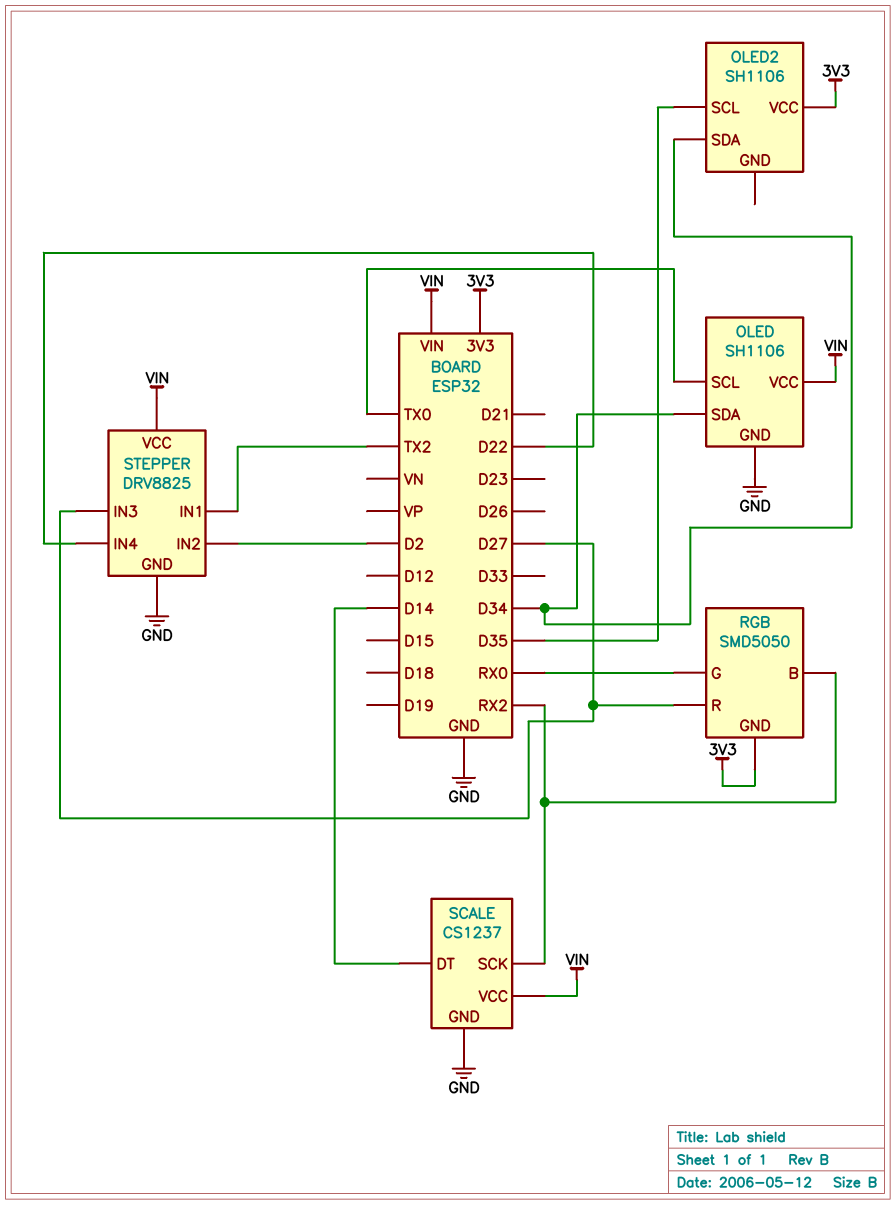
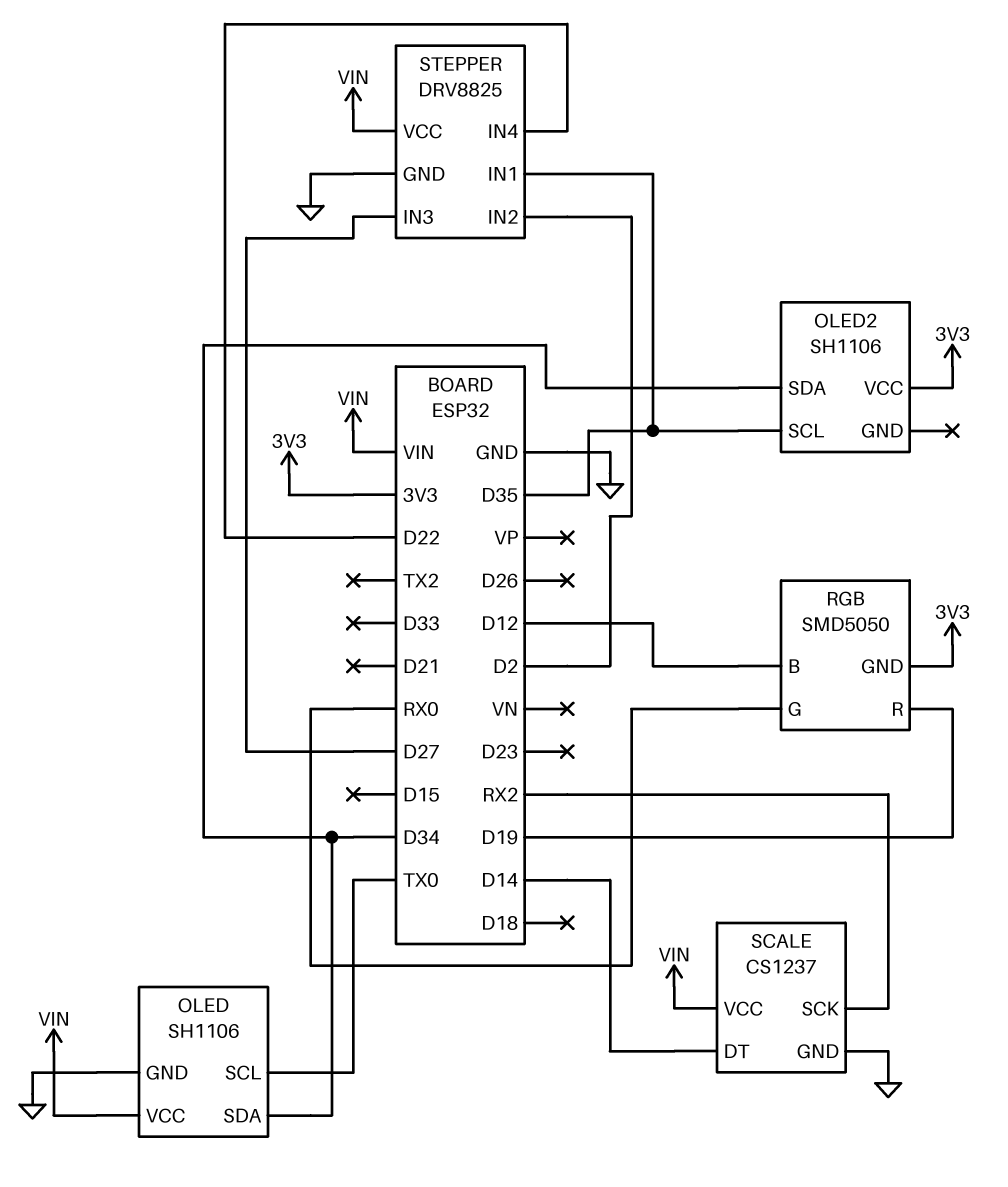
RGB pin B: RX2 -> D12
RGB pin R: D27 -> D19
STEPPER pin IN1: TX2 -> D35

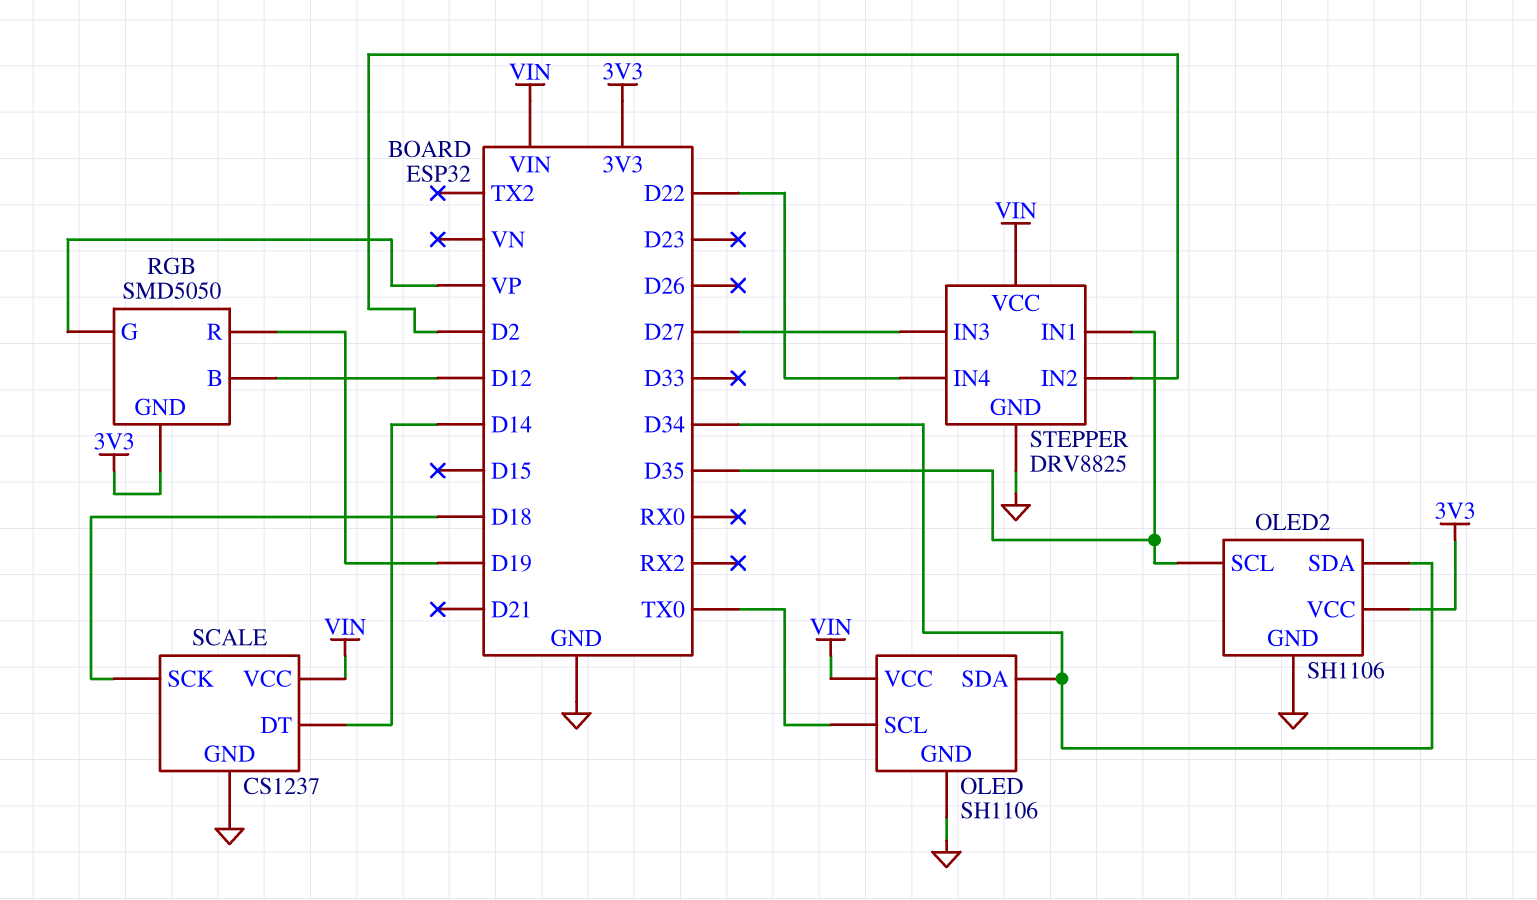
OLED2 pin GND: none -> GND
RGB pin G: RX0 -> VP
SCALE pin SCK: RX2 -> D18

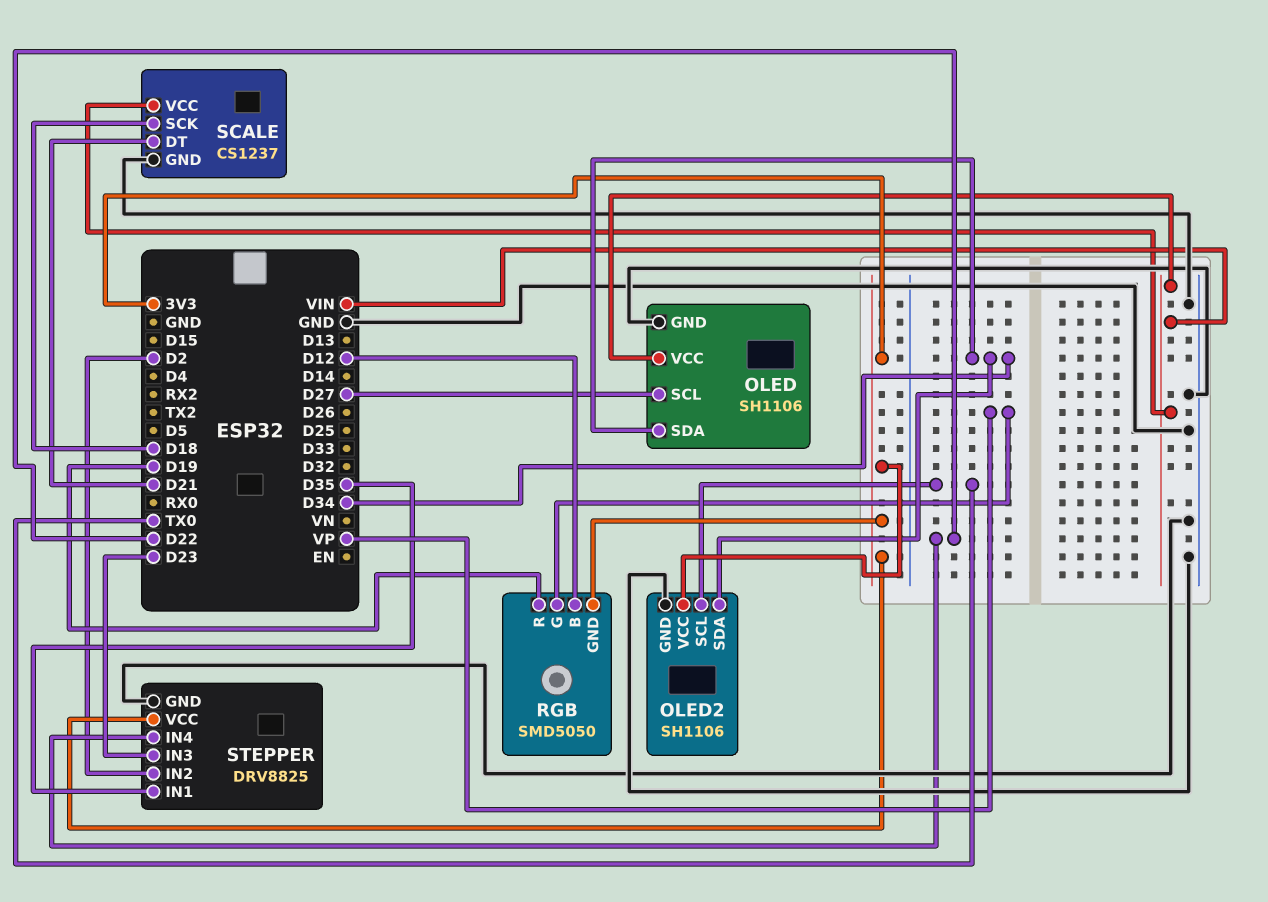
OLED pin SCL: TX0 -> D27
OLED2 pin SCL: D35 -> TX0
SCALE pin DT: D14 -> D21
STEPPER pin IN3: D27 -> D23
STEPPER pin VCC: VIN -> 3V3

